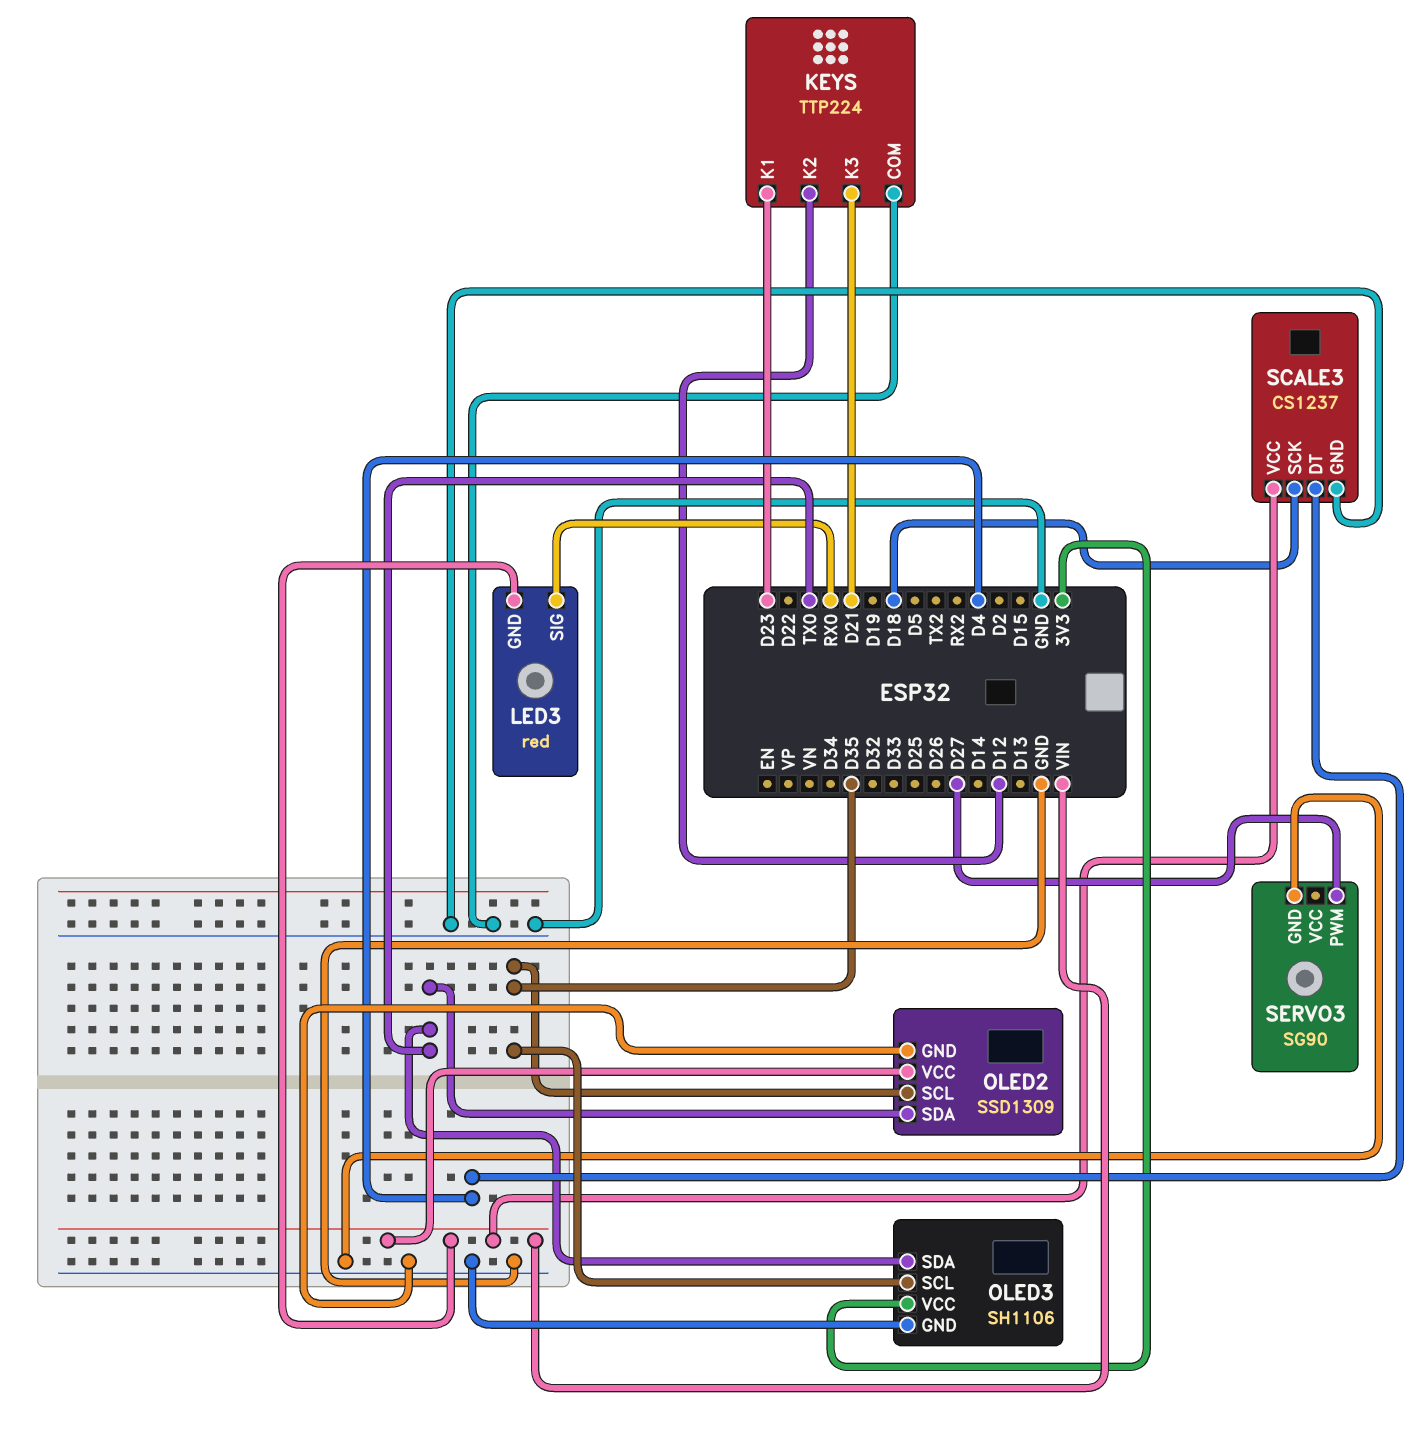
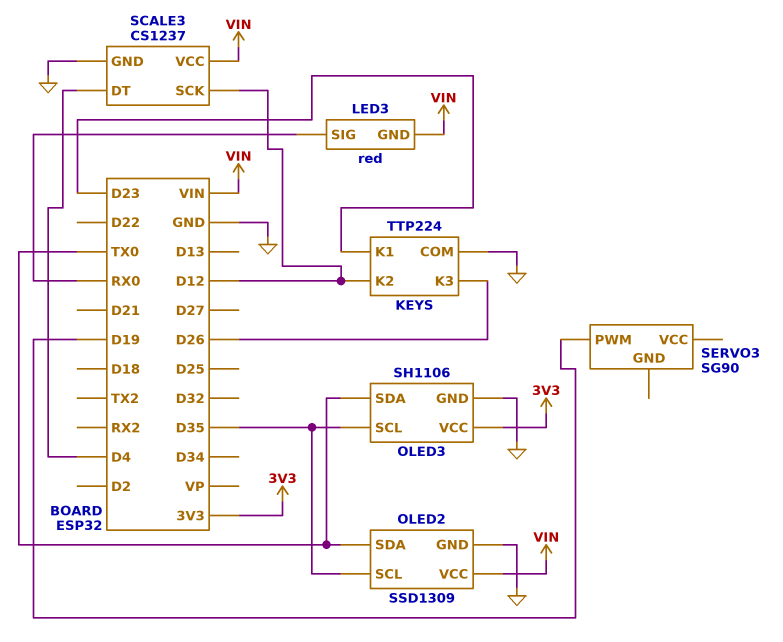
KEYS pin K3: D21 -> D26
SCALE3 pin SCK: D18 -> D12
SERVO3 pin GND: GND -> none
SERVO3 pin PWM: D27 -> D19

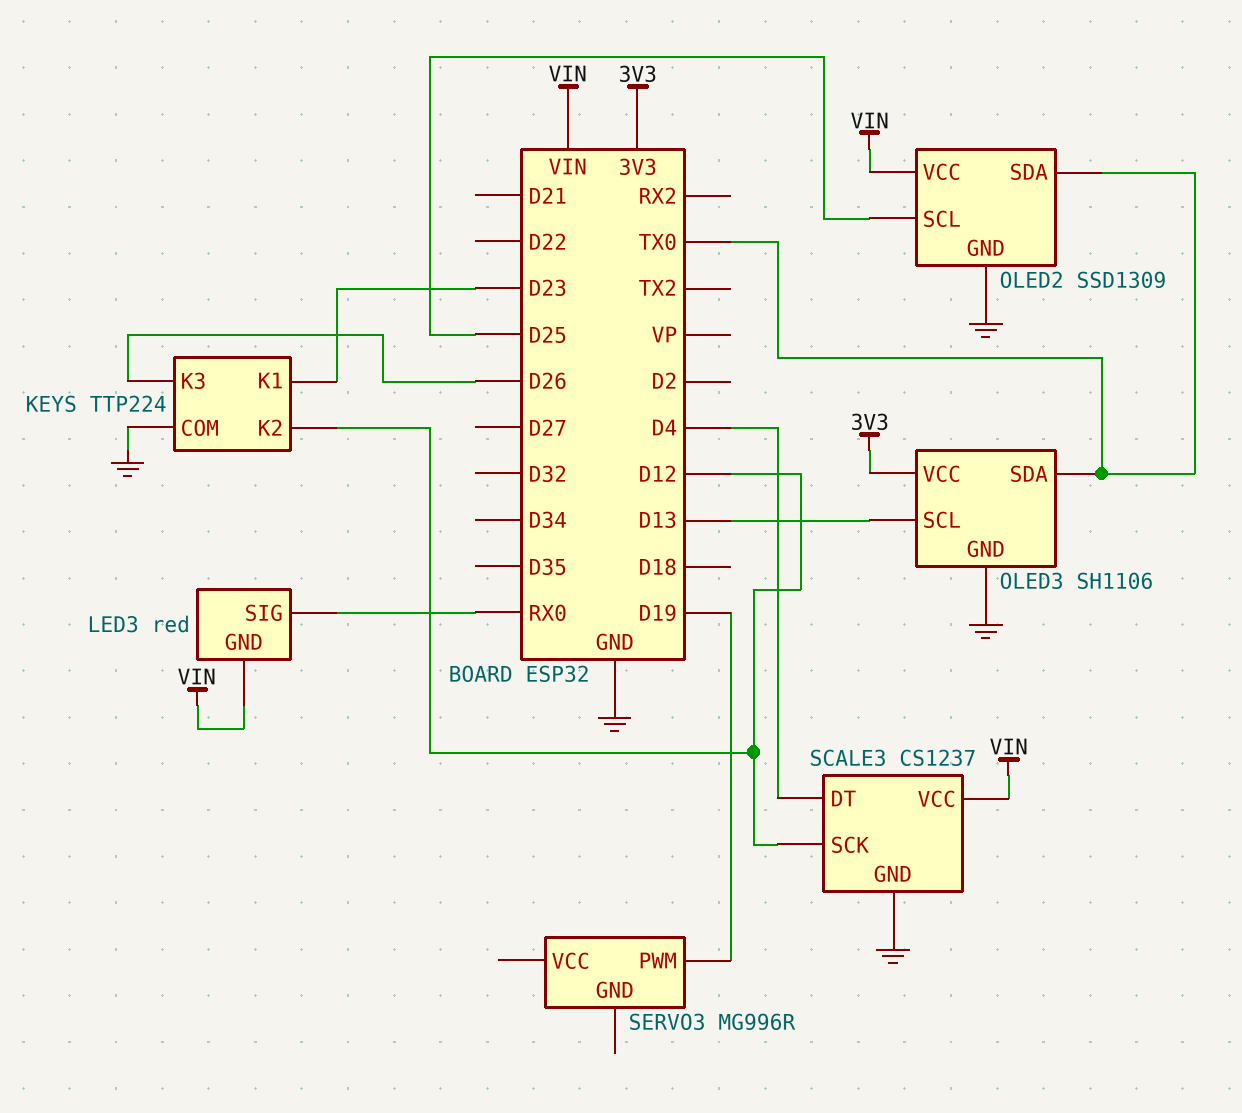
OLED2 pin SCL: D35 -> D25
OLED3 pin SCL: D35 -> D13
SERVO3: SG90 -> MG996R

